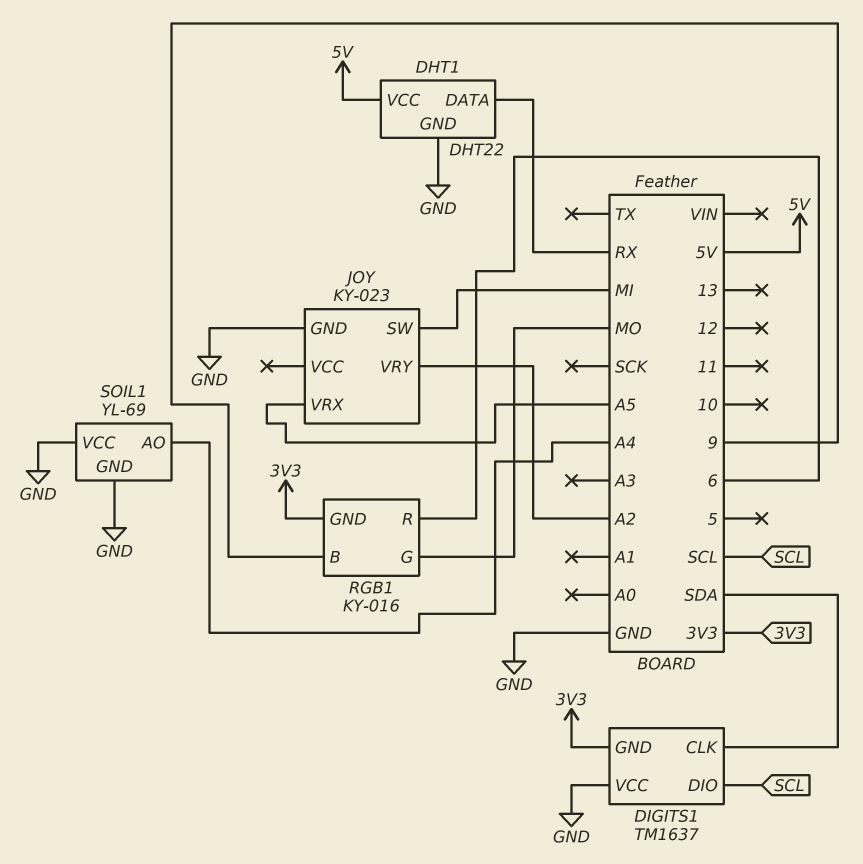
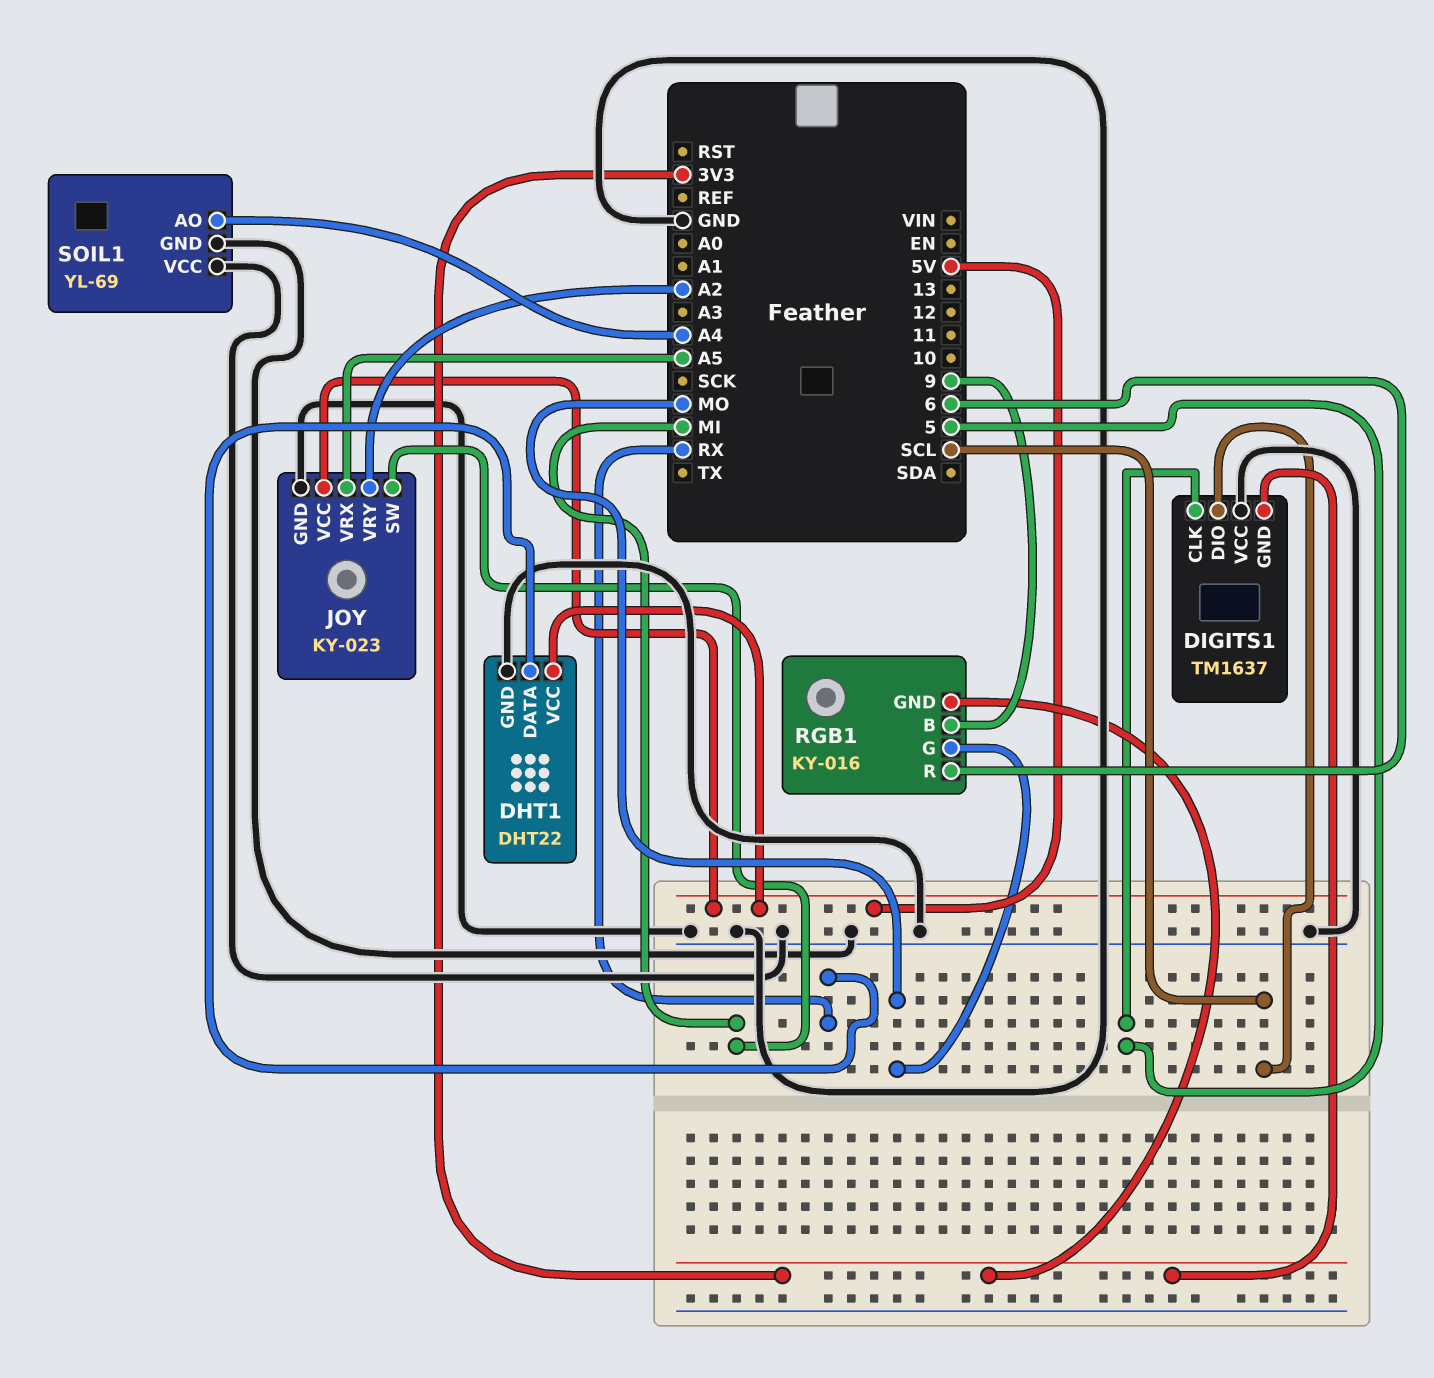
DIGITS1 pin CLK: SDA -> 5
JOY pin VCC: none -> 5V

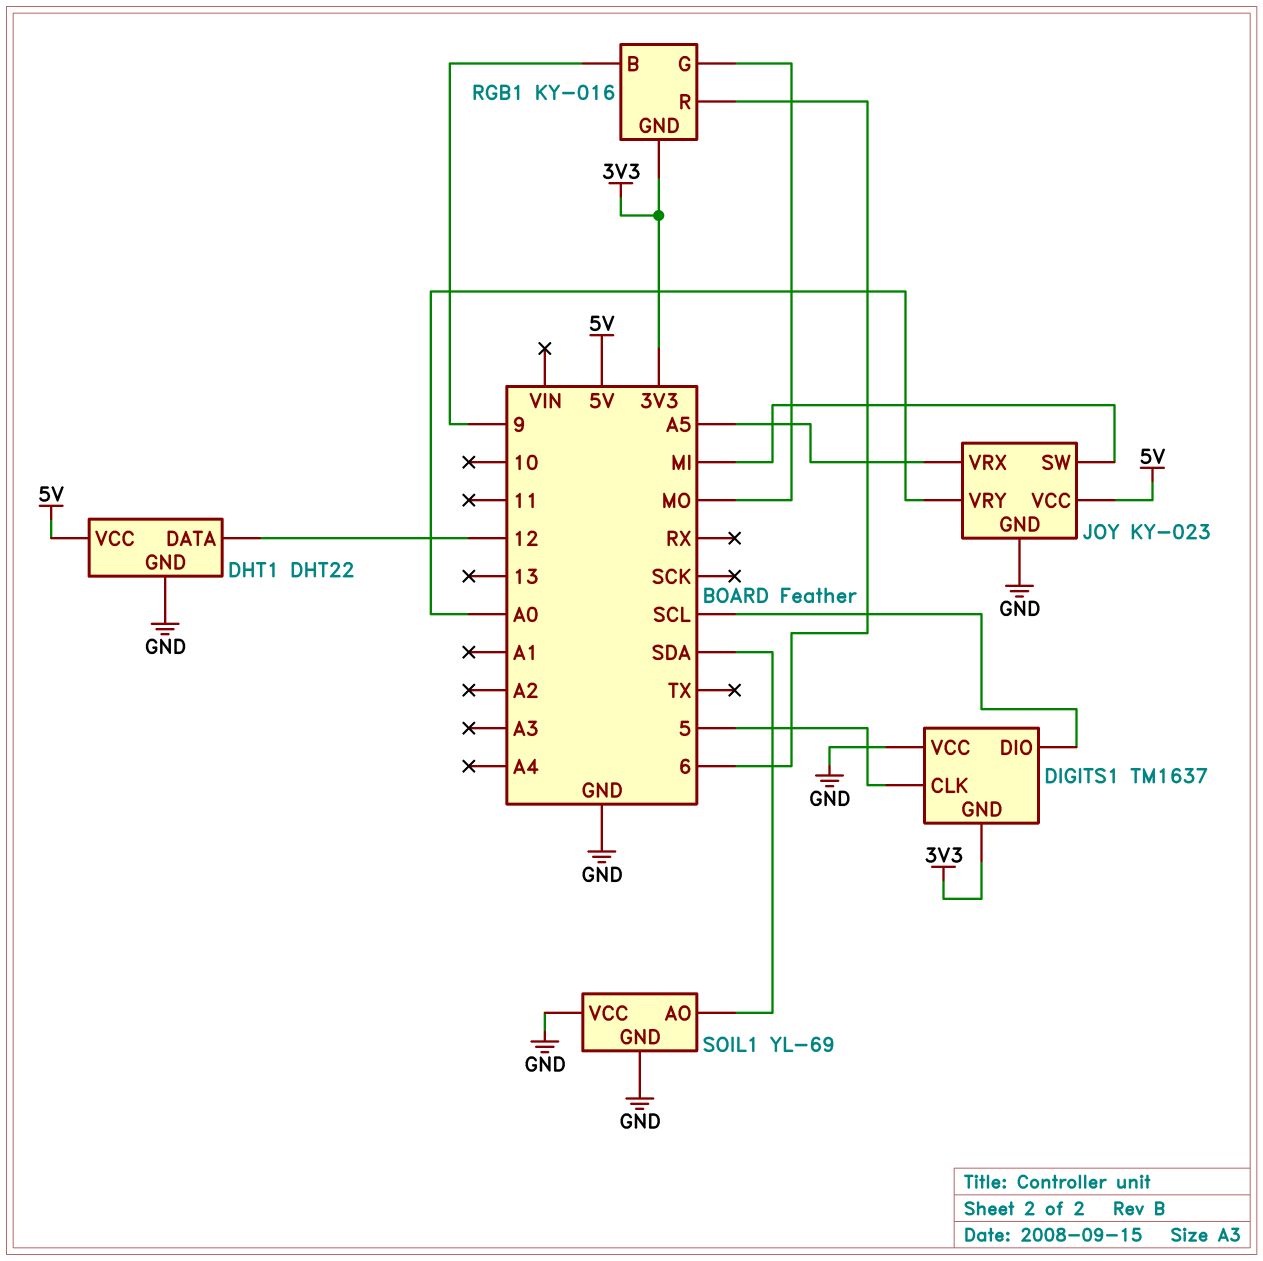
DHT1 pin DATA: RX -> 12
JOY pin VRY: A2 -> A0
SOIL1 pin AO: A4 -> SDA

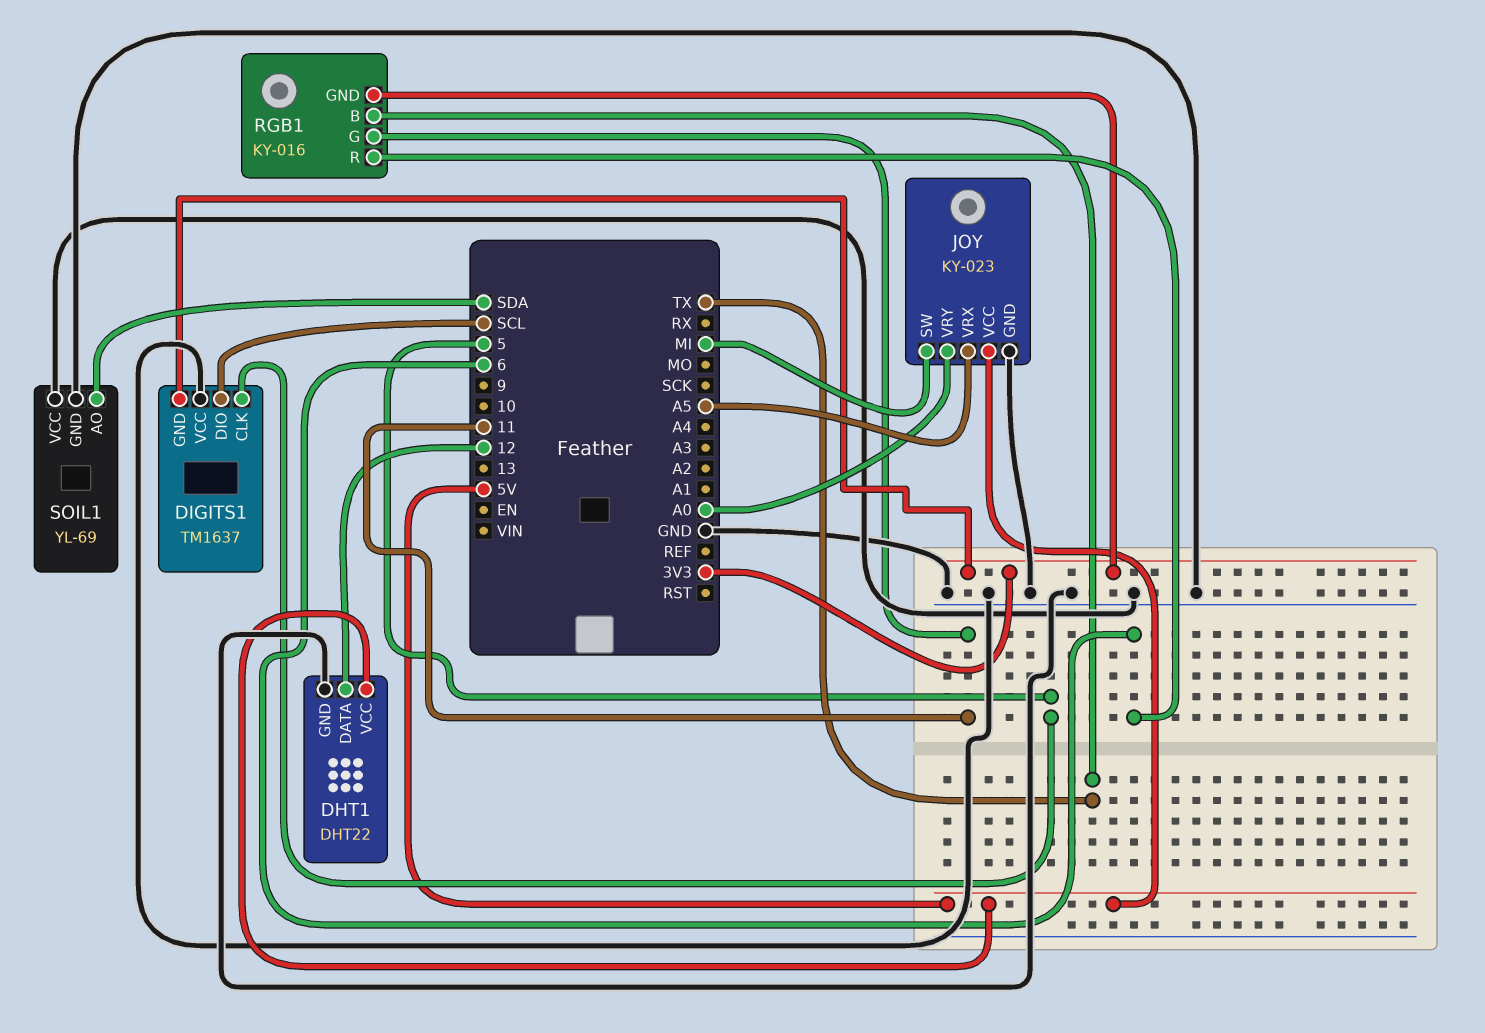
RGB1 pin B: 9 -> TX
RGB1 pin G: MO -> 11

